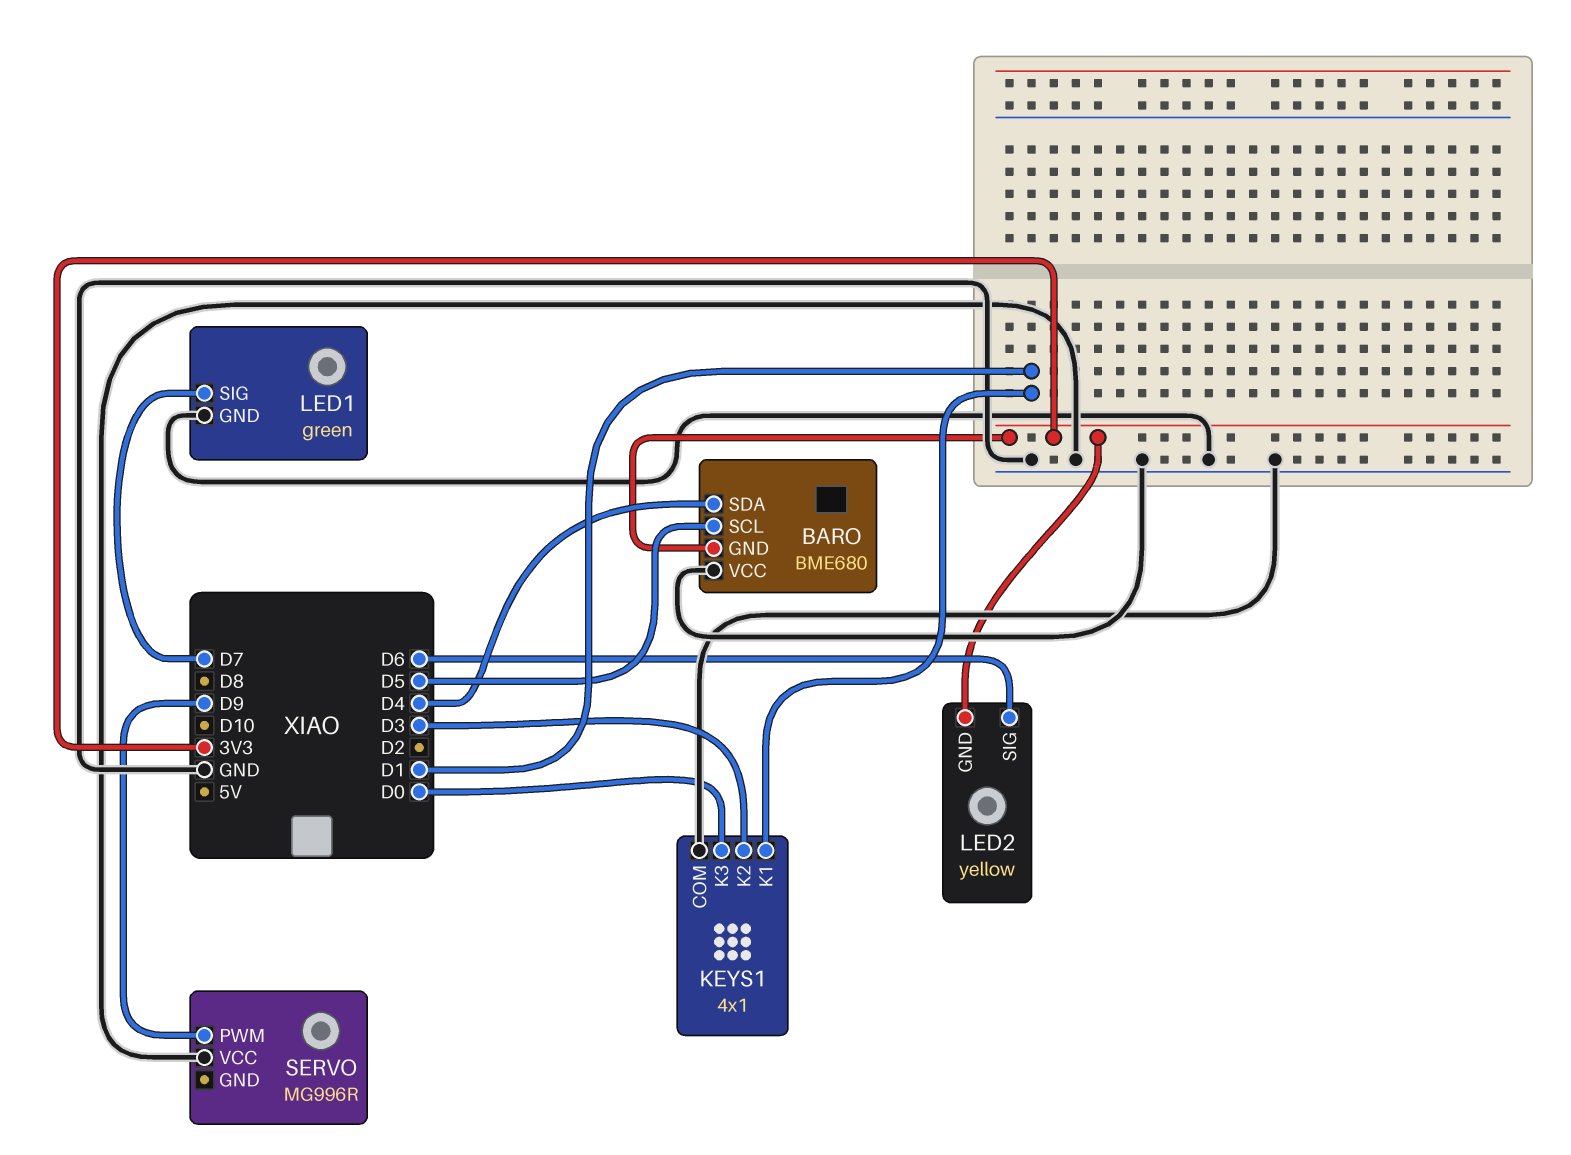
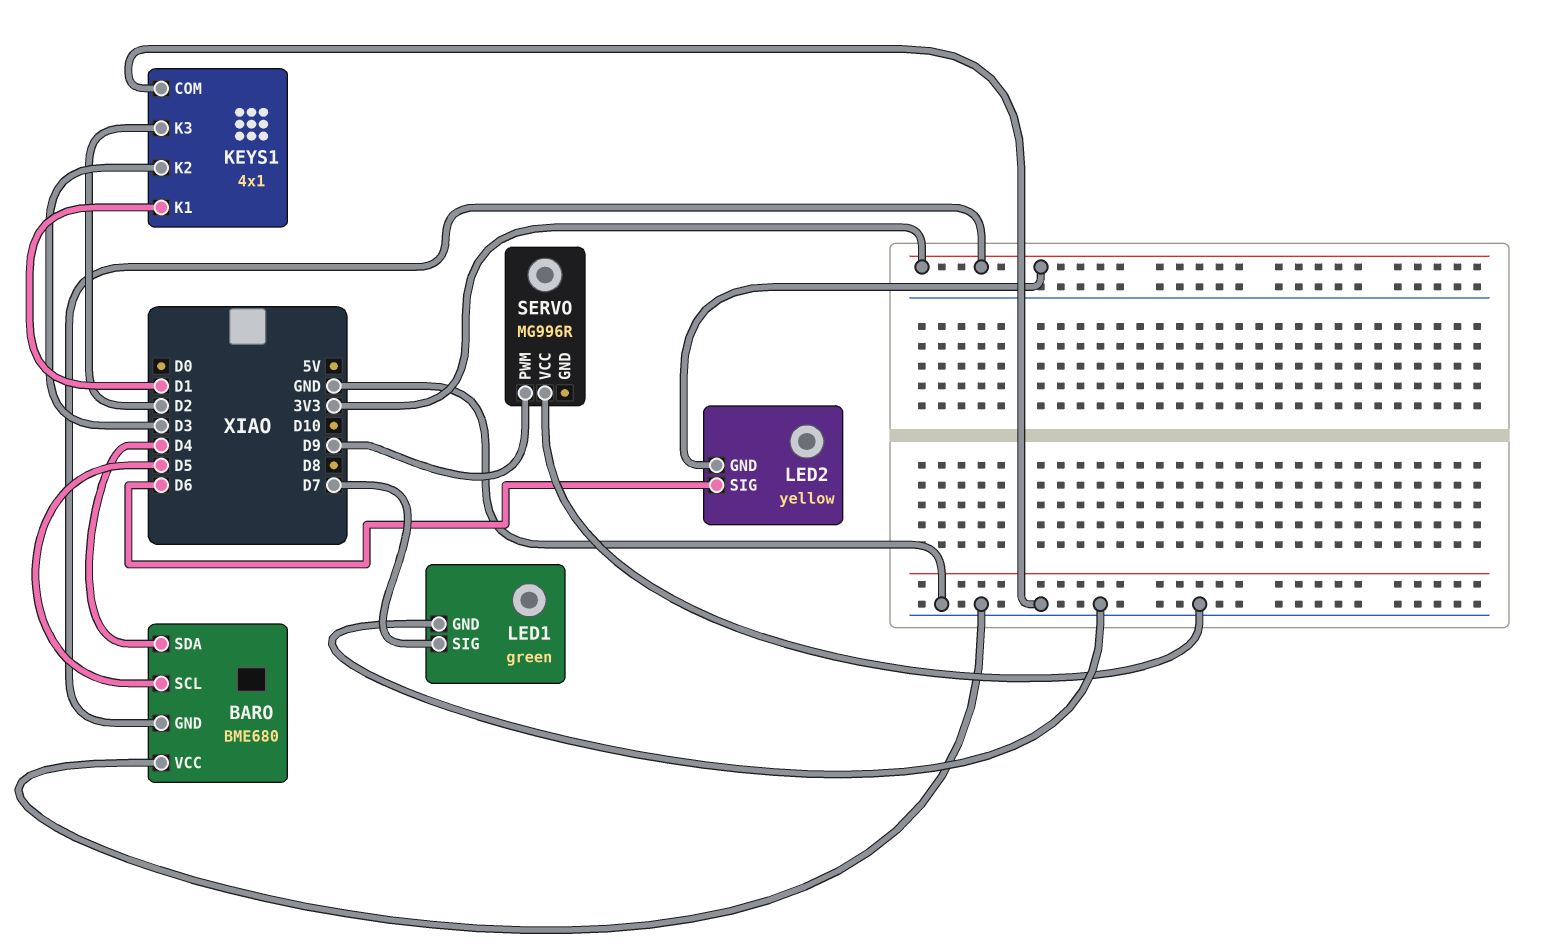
KEYS1 pin K3: D0 -> D2

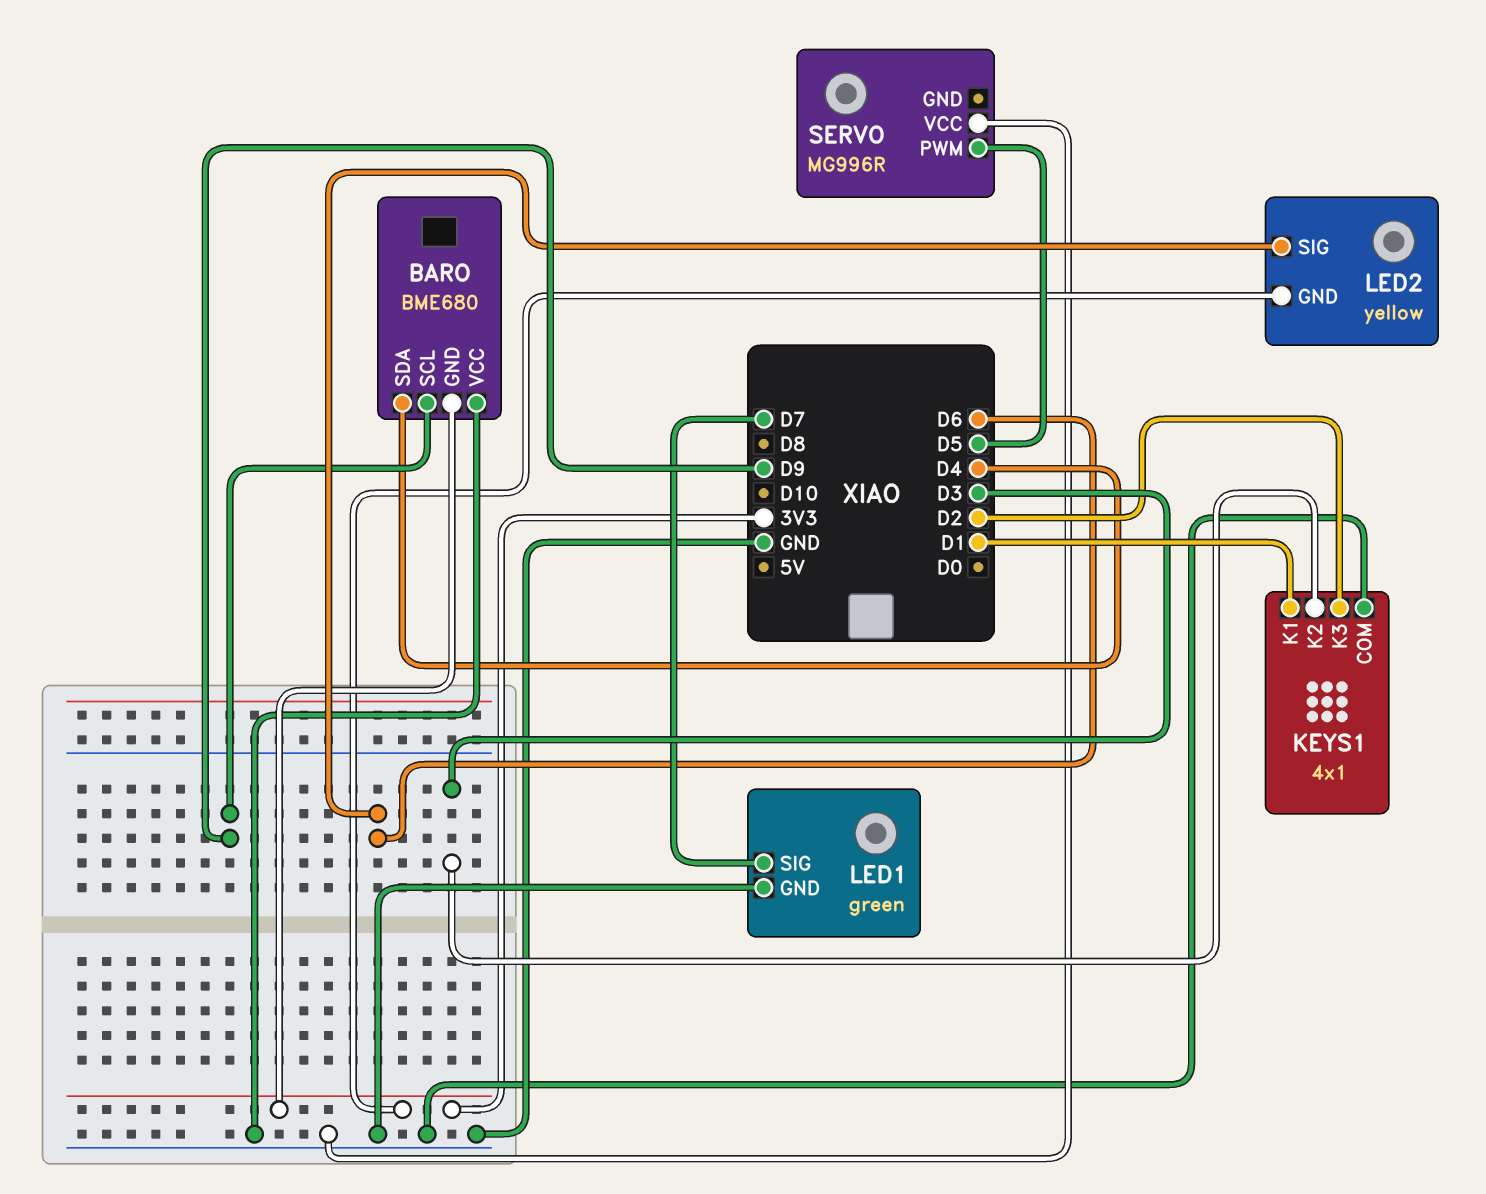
BARO pin SCL: D5 -> D9
SERVO pin PWM: D9 -> D5

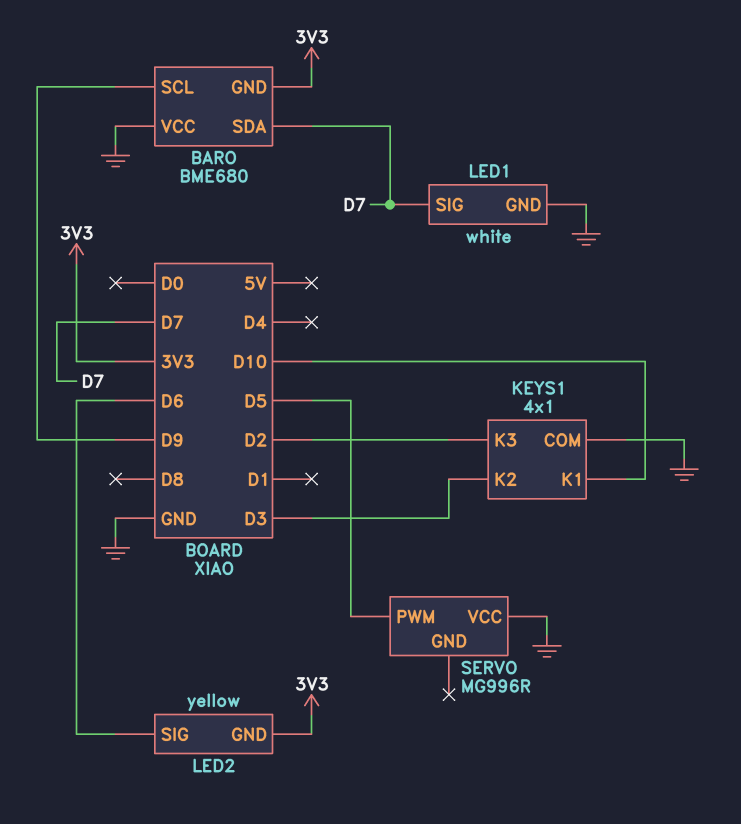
BARO pin SDA: D4 -> D7
KEYS1 pin K1: D1 -> D10
LED1: green -> white

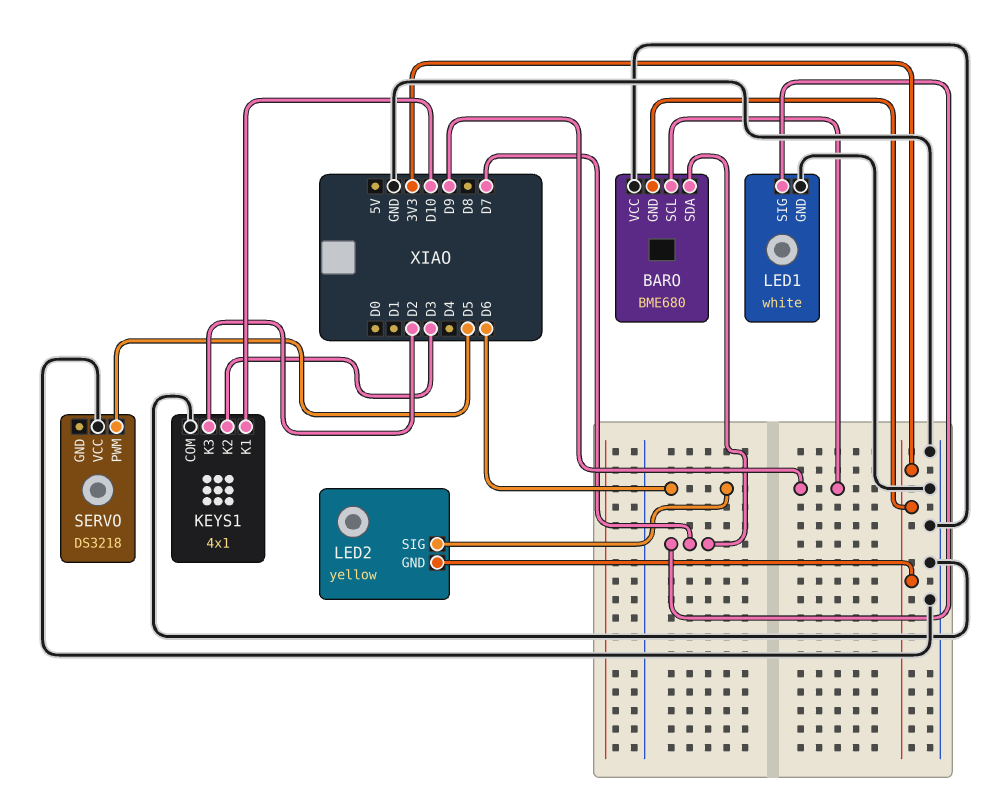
SERVO: MG996R -> DS3218

